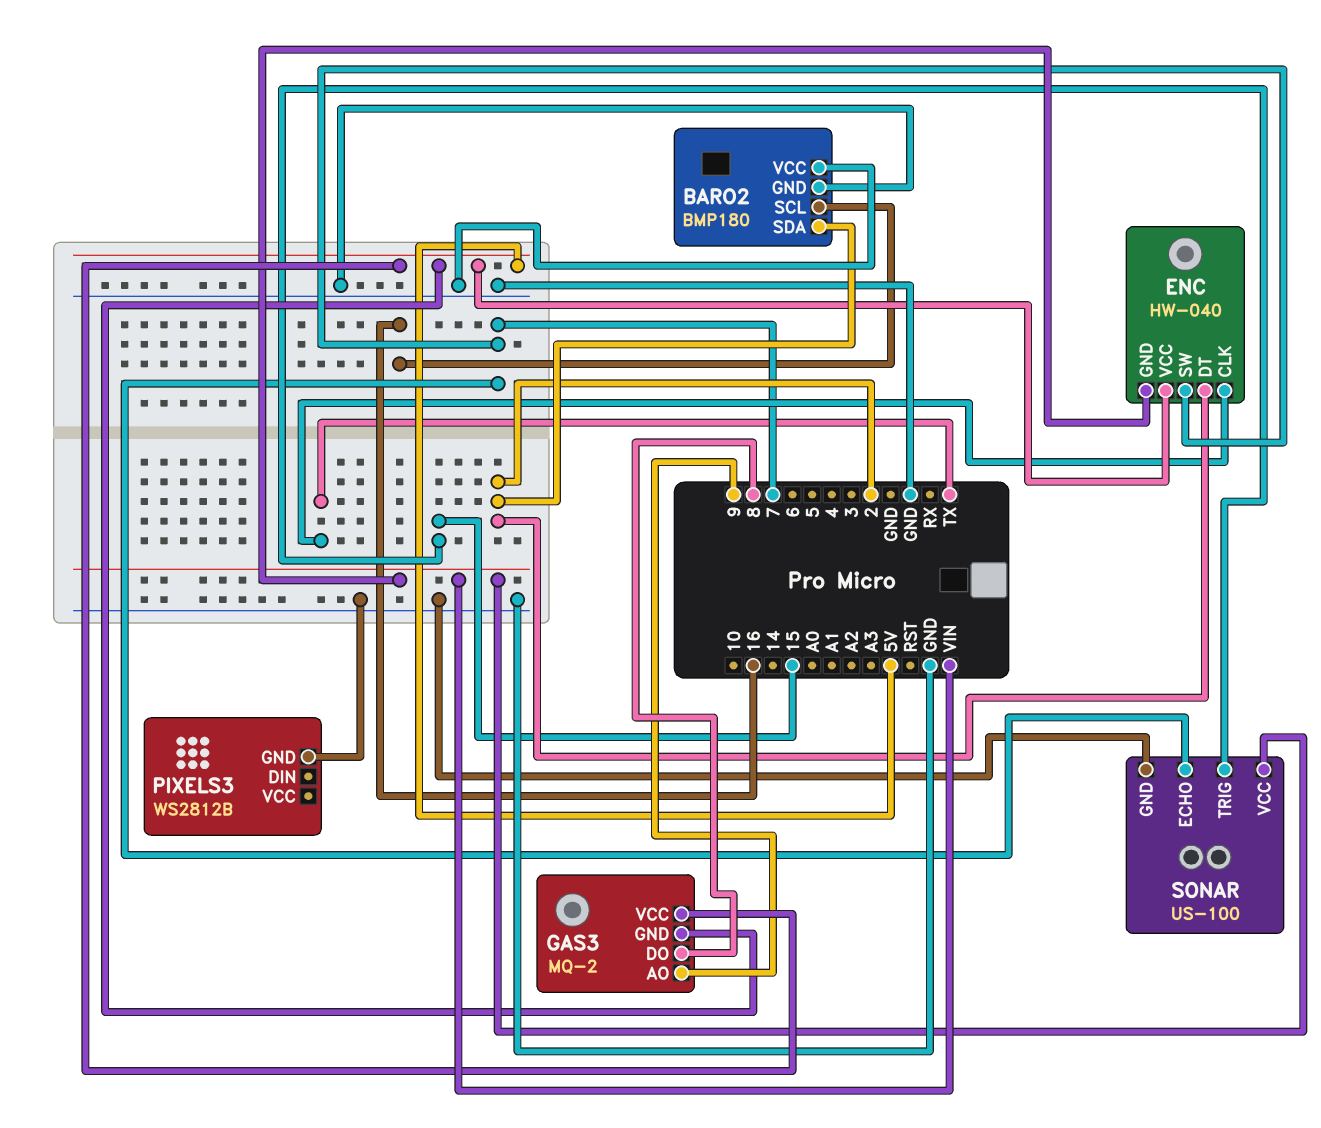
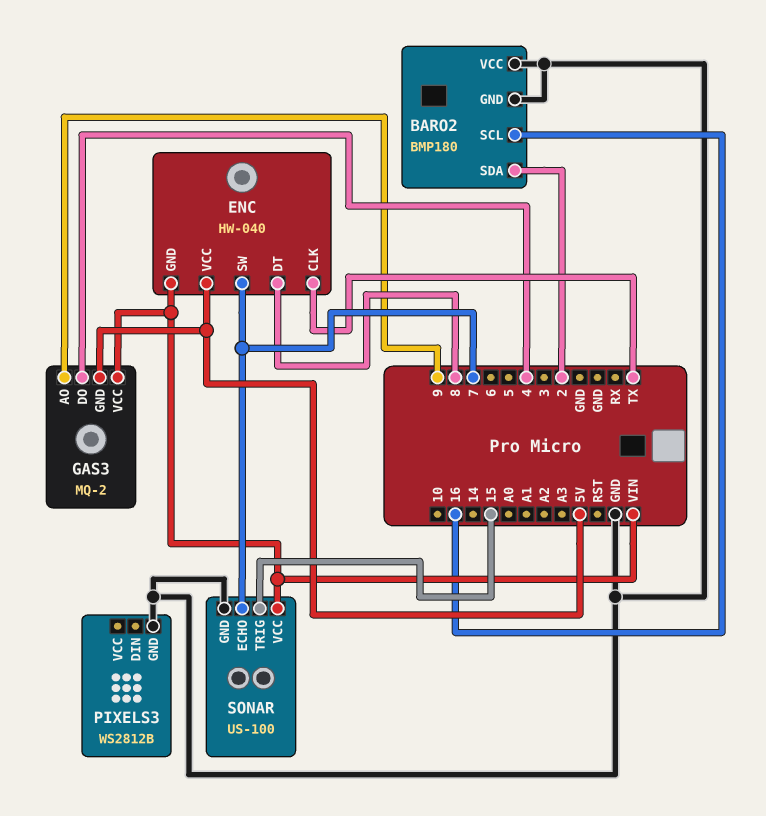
ENC pin DT: 2 -> 8
GAS3 pin DO: 8 -> 4
GAS3 pin VCC: 5V -> VIN

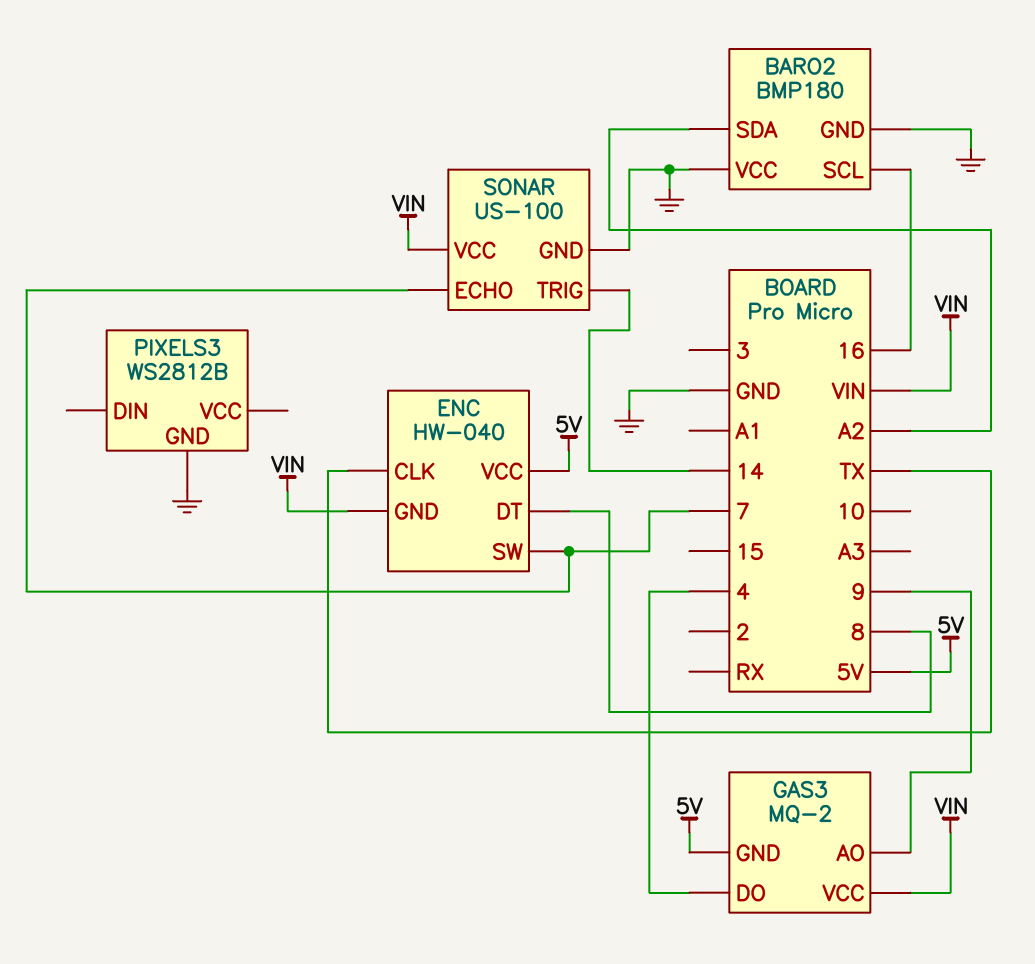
BARO2 pin SDA: 2 -> A2
SONAR pin TRIG: 15 -> 14

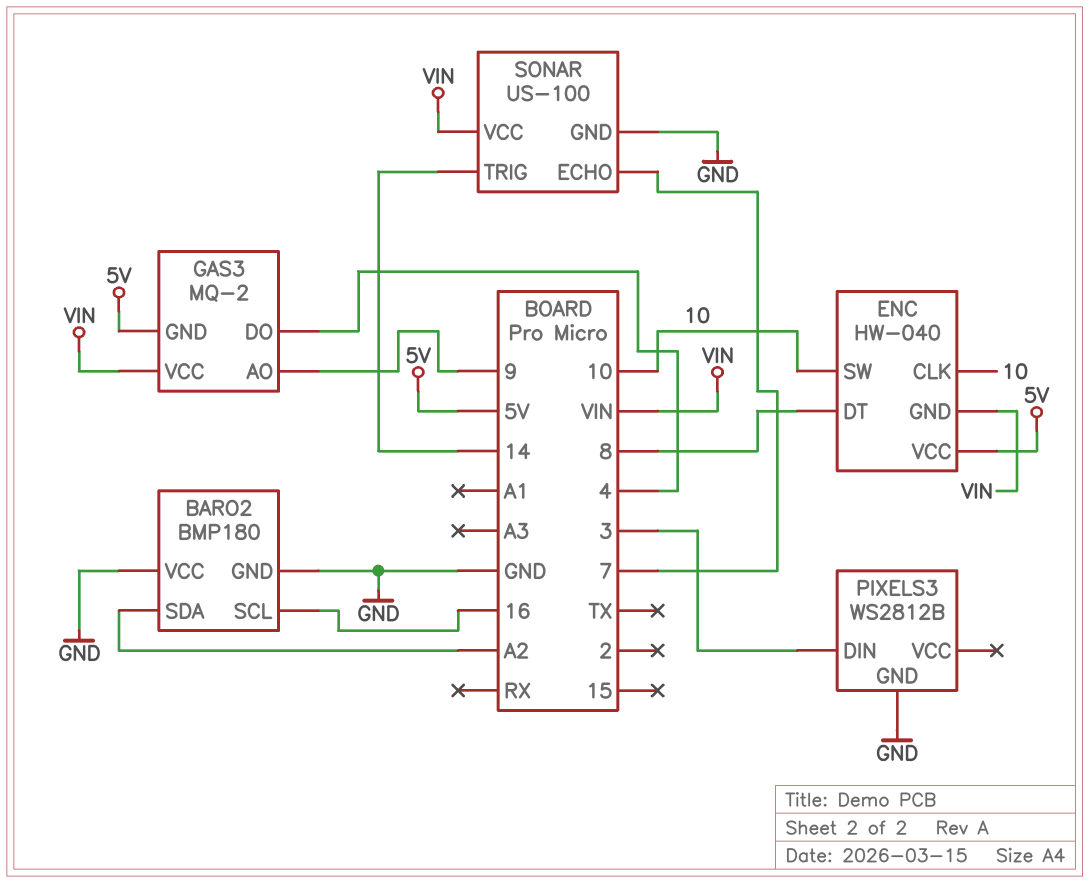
ENC pin CLK: TX -> 10
ENC pin SW: 7 -> 10
PIXELS3 pin DIN: none -> 3

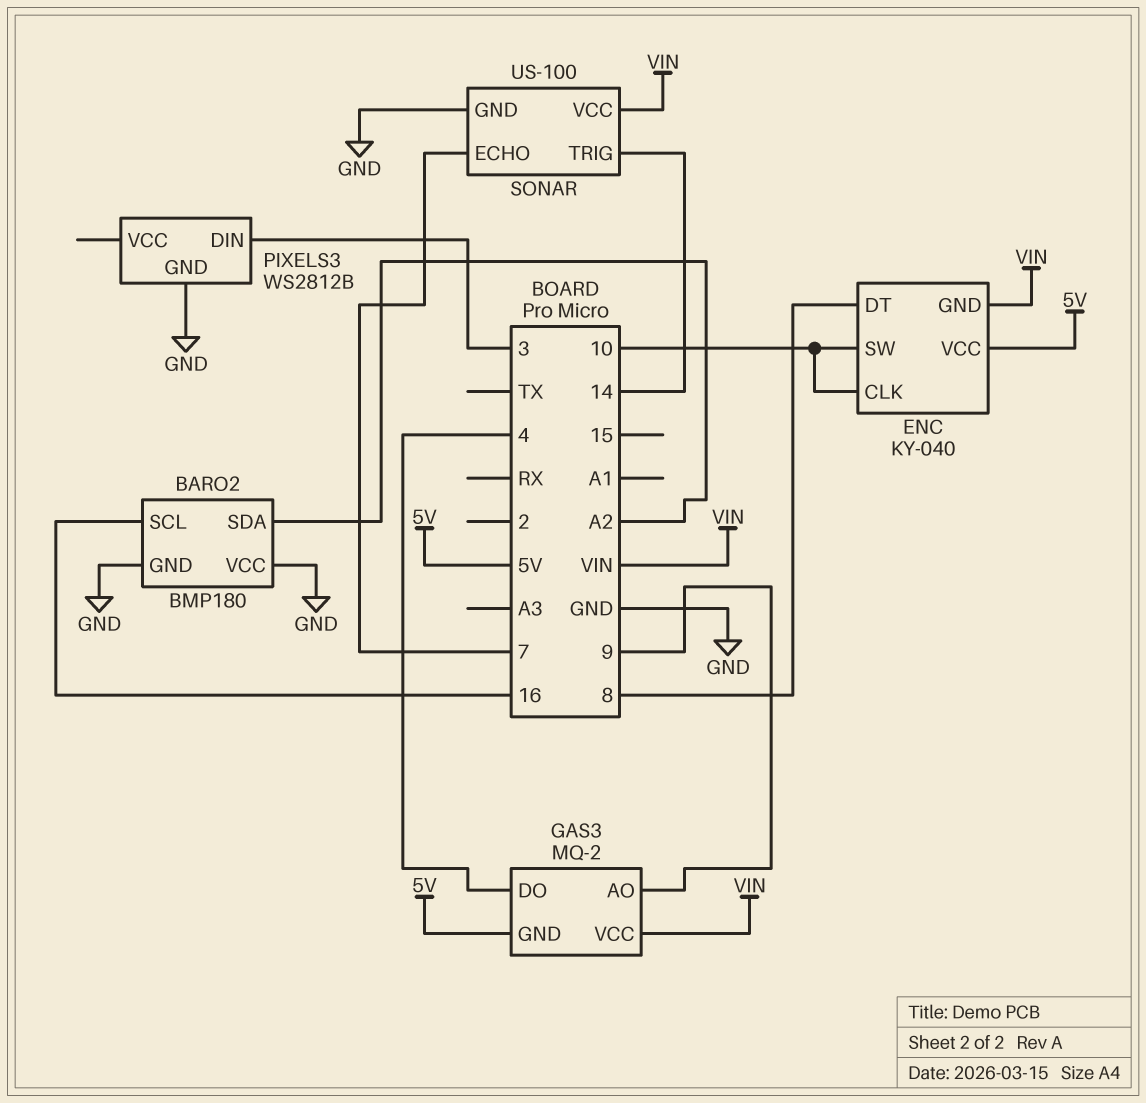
ENC: HW-040 -> KY-040

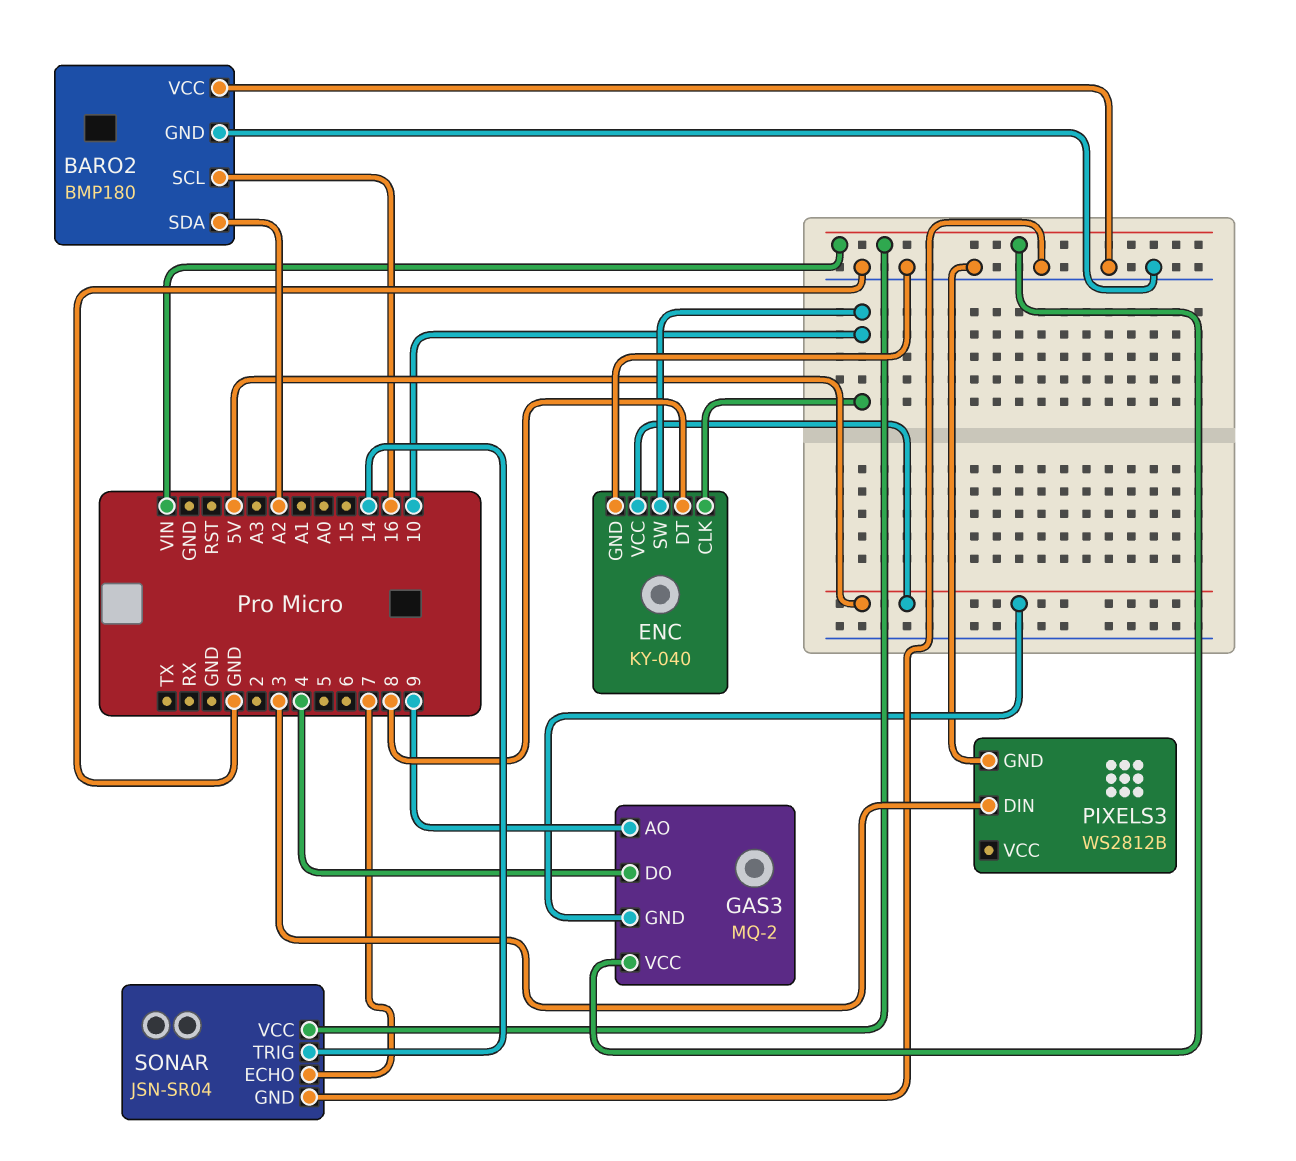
ENC pin GND: VIN -> GND
SONAR: US-100 -> JSN-SR04

